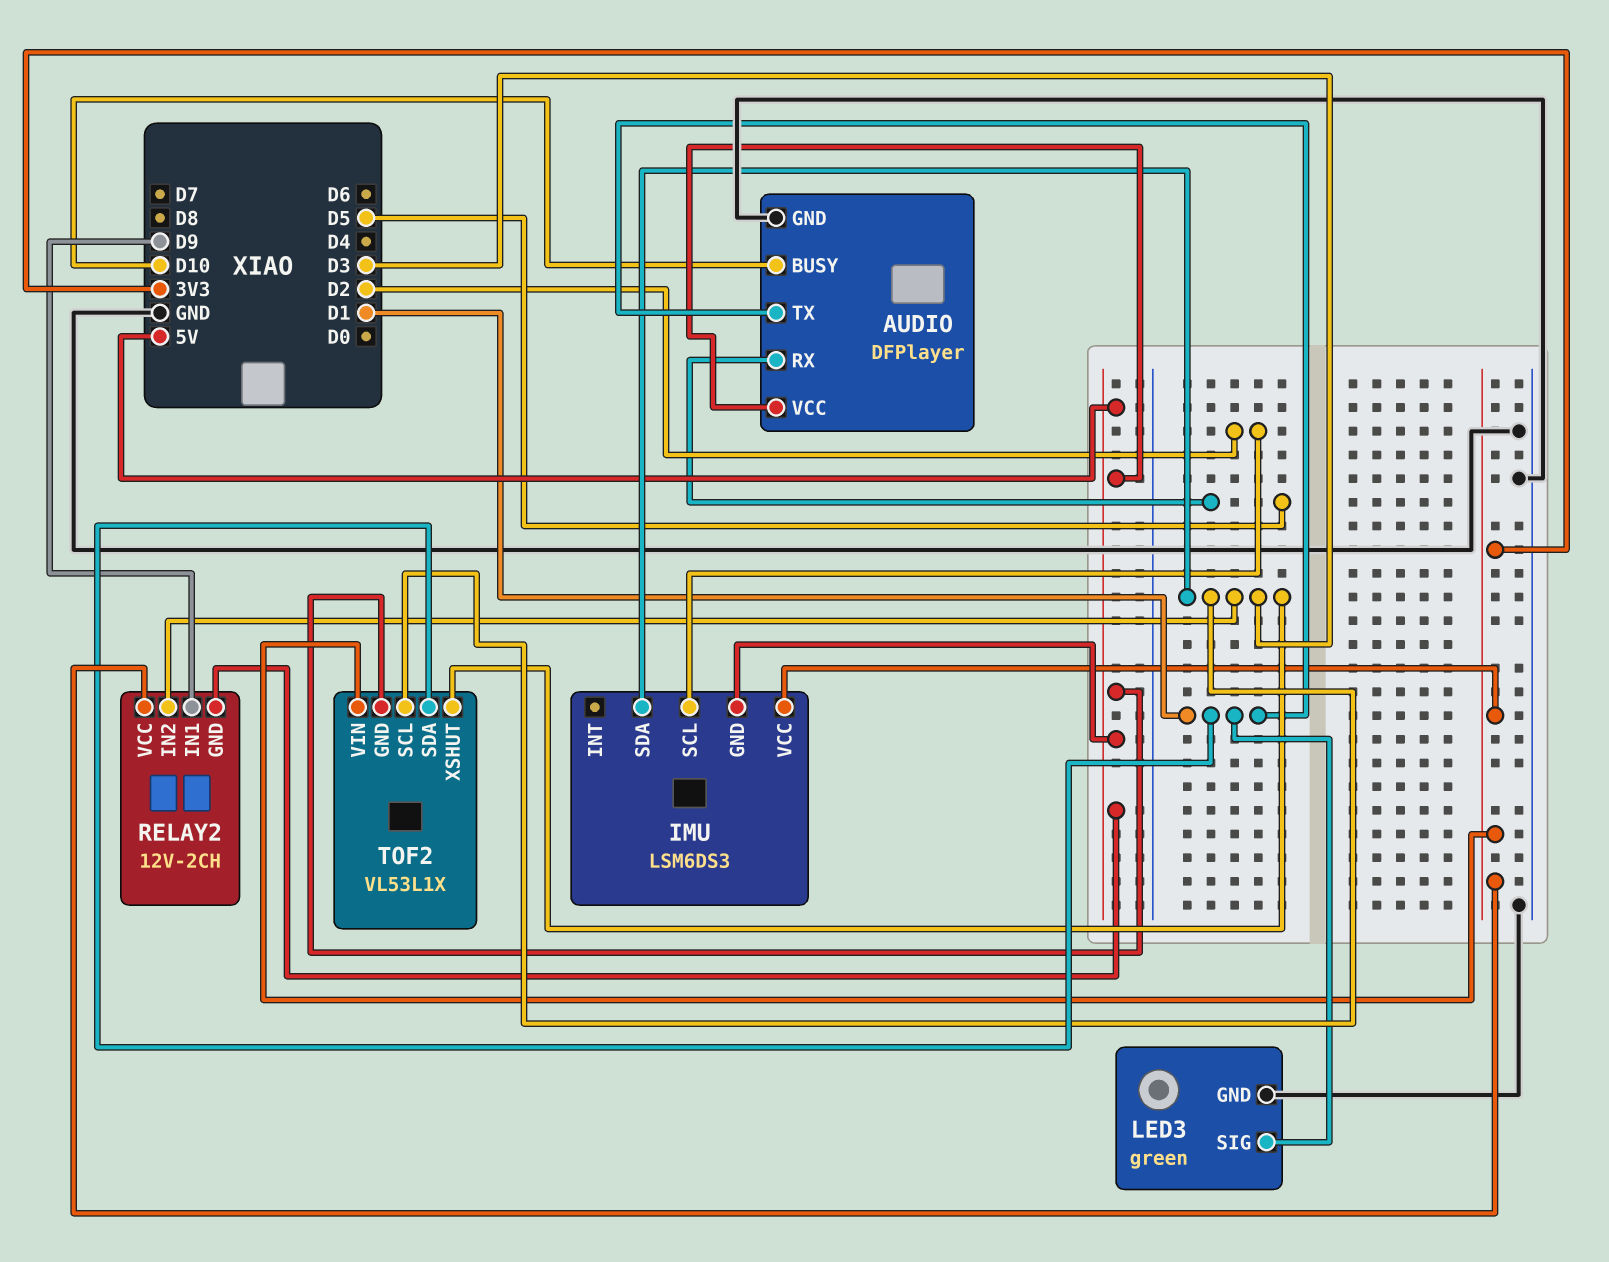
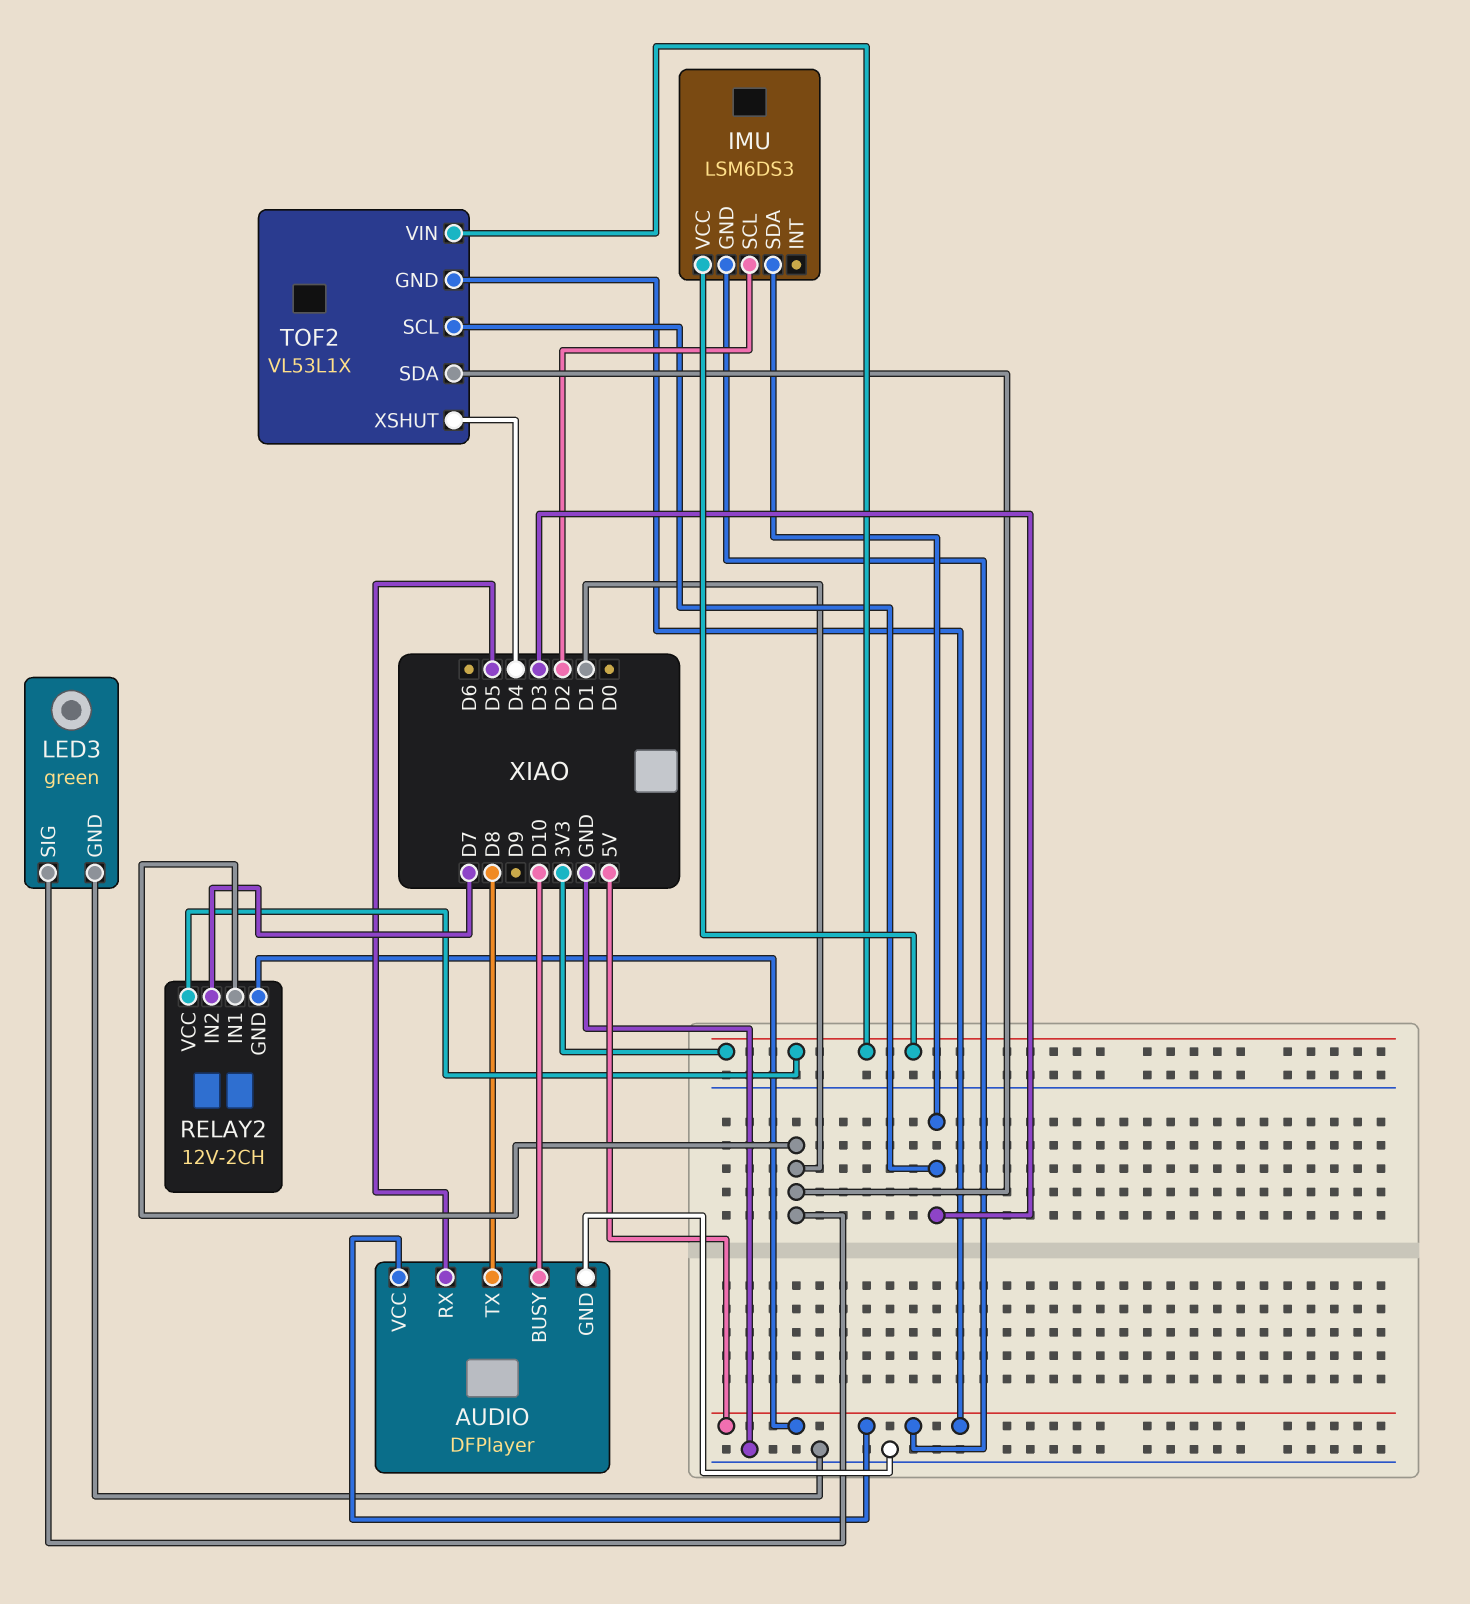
AUDIO pin TX: D1 -> D8
RELAY2 pin IN1: D9 -> D1
RELAY2 pin IN2: D3 -> D7
TOF2 pin XSHUT: D3 -> D4

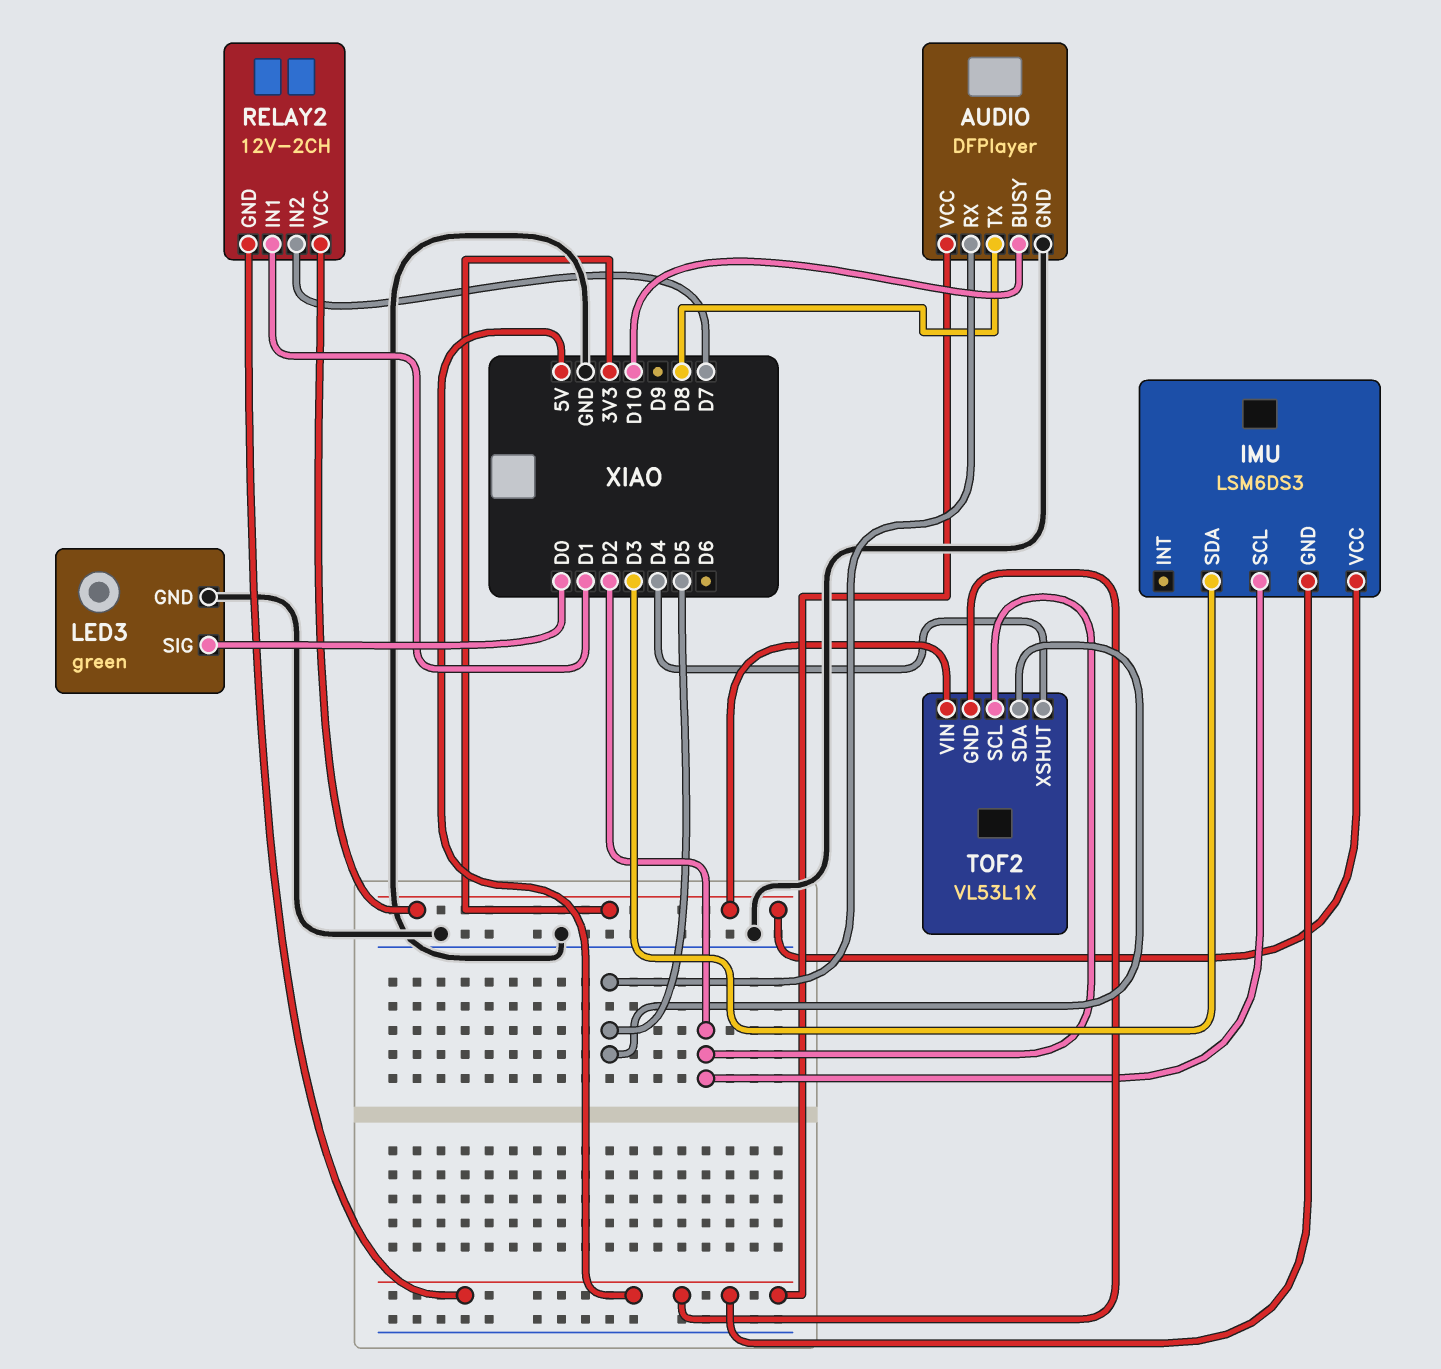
LED3 pin SIG: D1 -> D0
TOF2 pin SCL: D3 -> D2
TOF2 pin SDA: D1 -> D5

